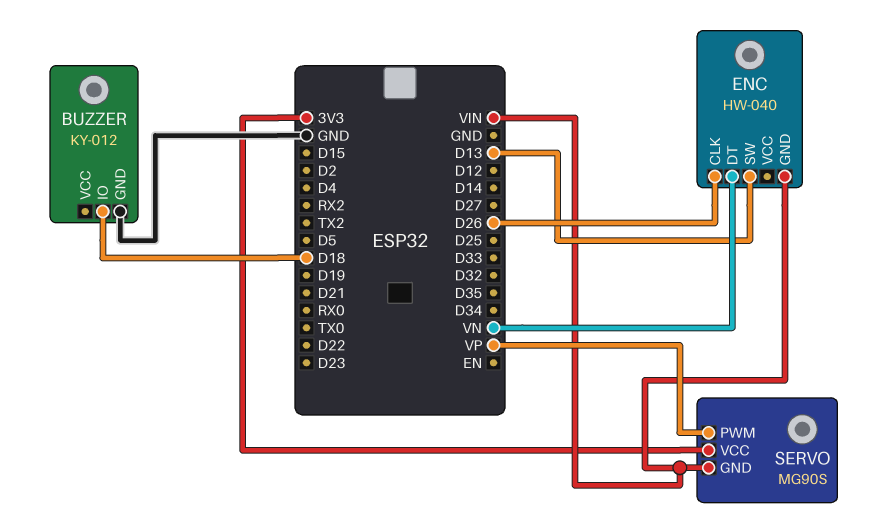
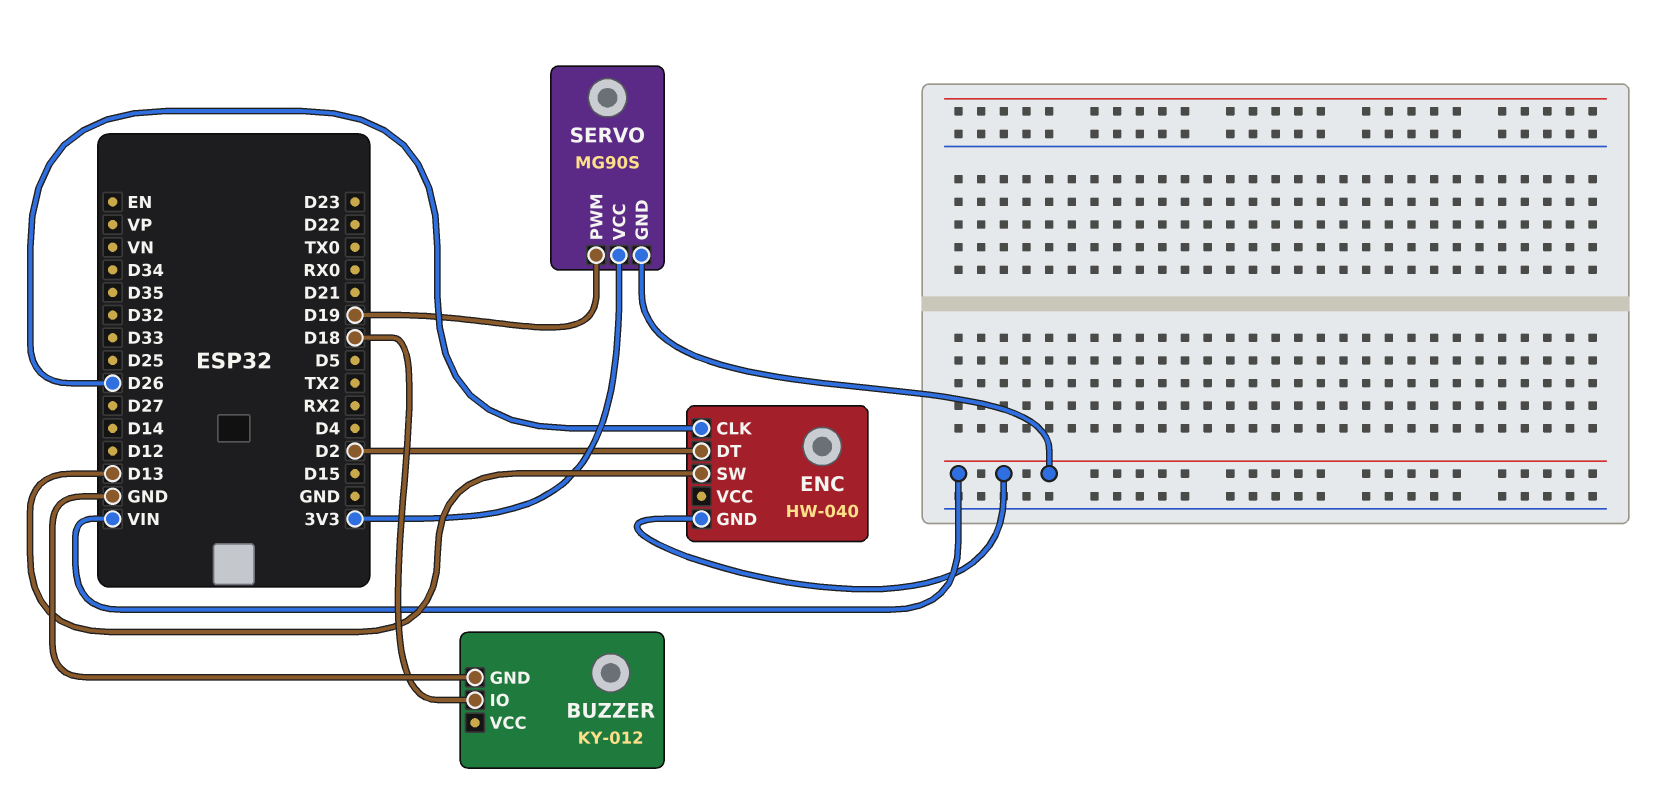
ENC pin DT: VN -> D2
SERVO pin PWM: VP -> D19

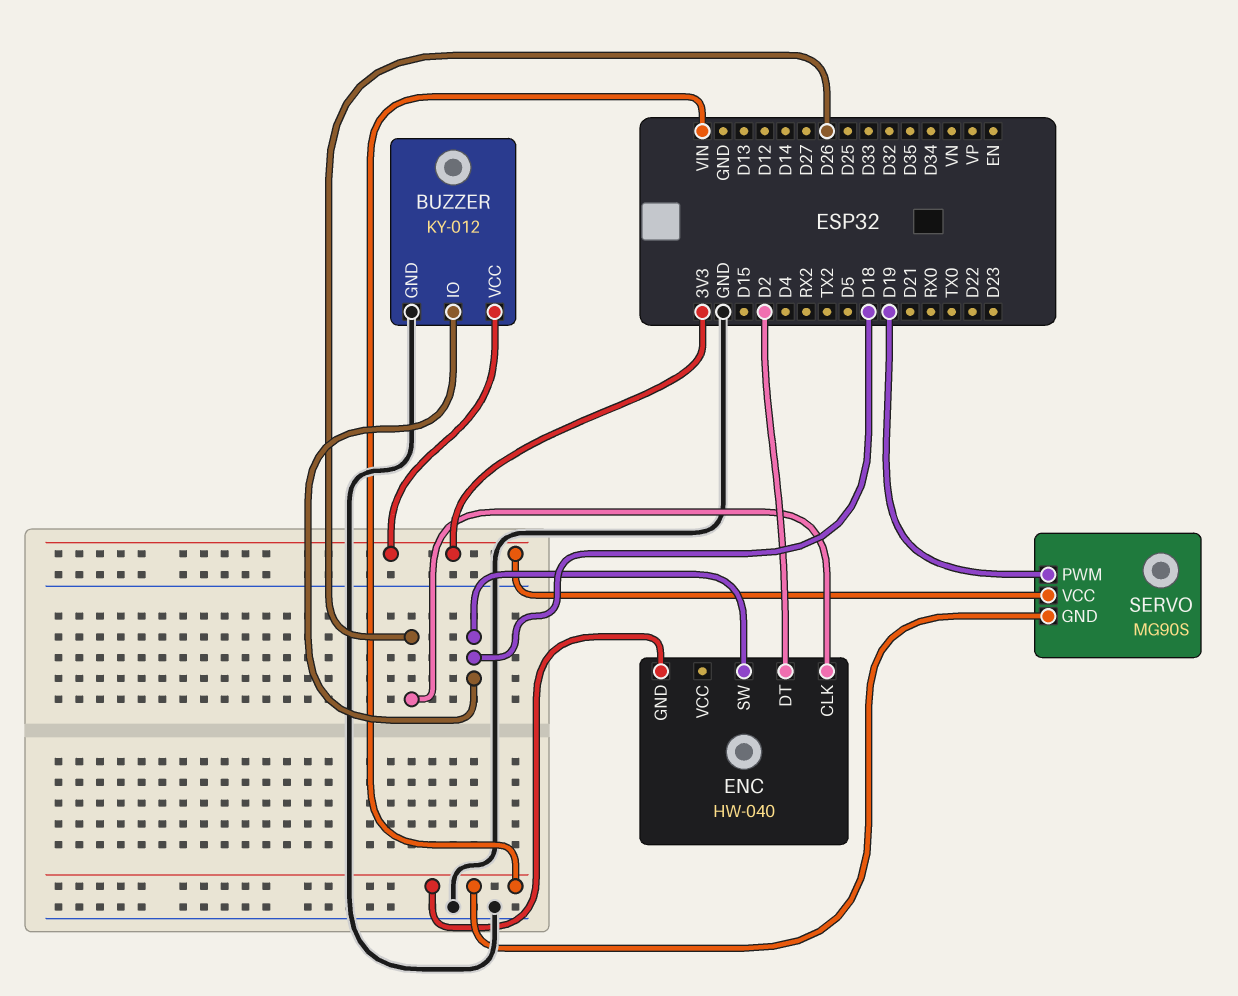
BUZZER pin VCC: none -> 3V3
ENC pin SW: D13 -> D18

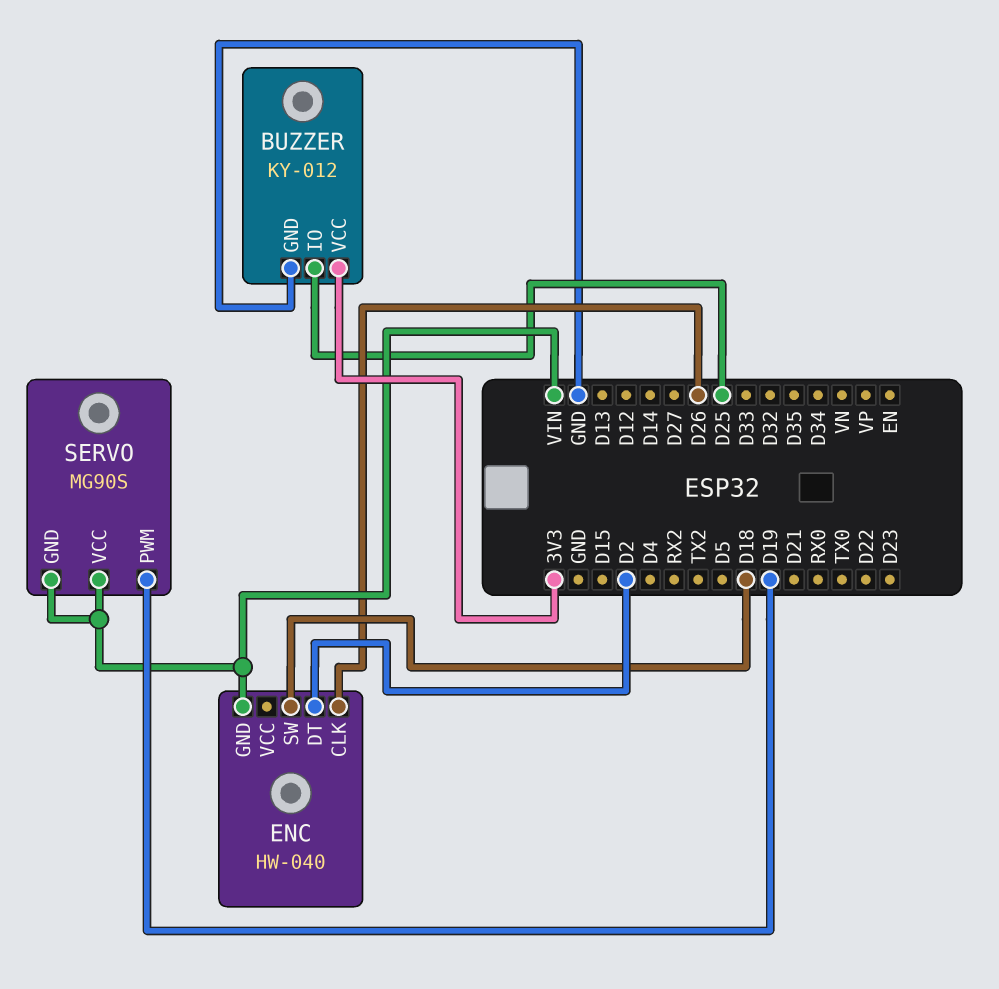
BUZZER pin IO: D18 -> D25
SERVO pin VCC: 3V3 -> VIN

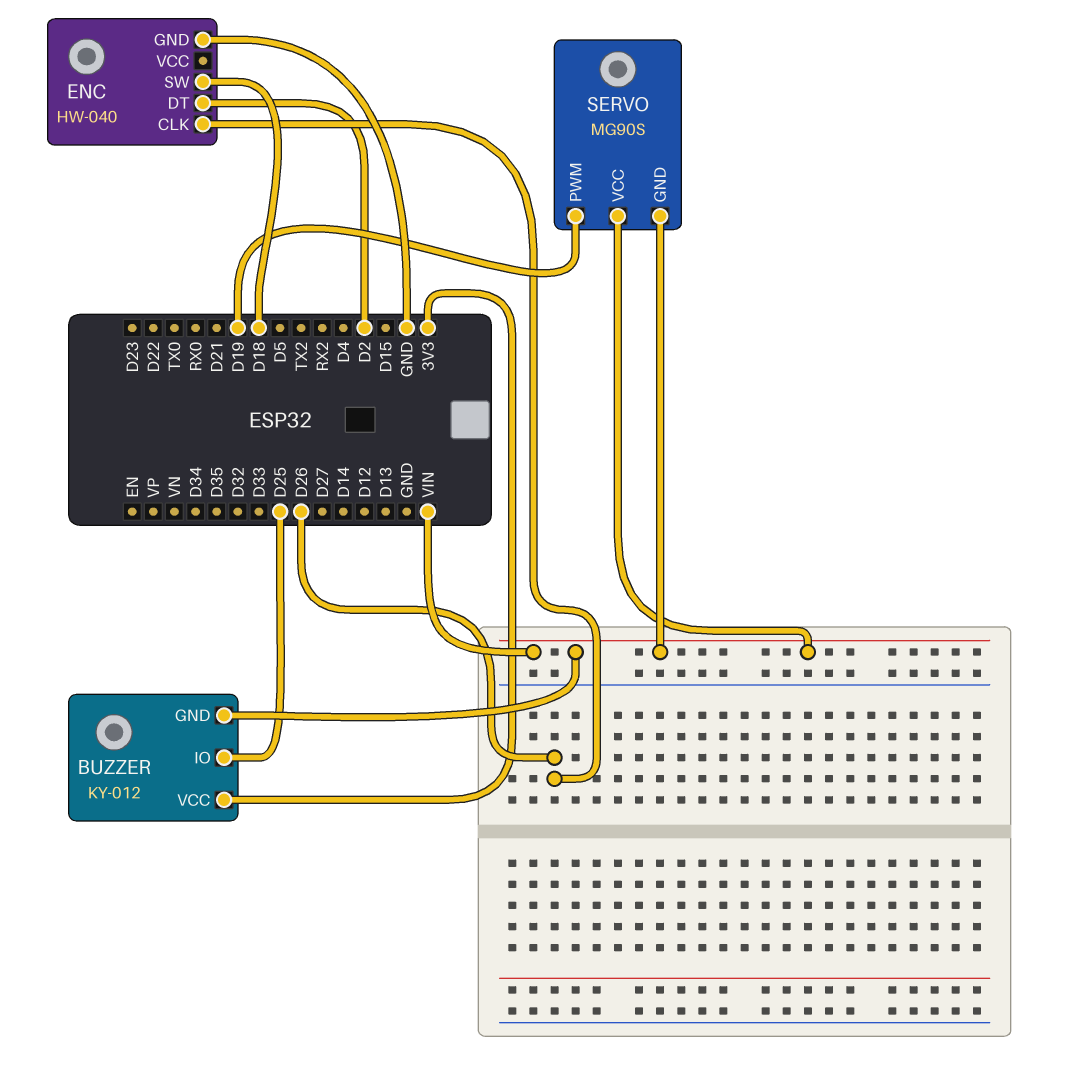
BUZZER pin GND: GND -> VIN
ENC pin GND: VIN -> GND

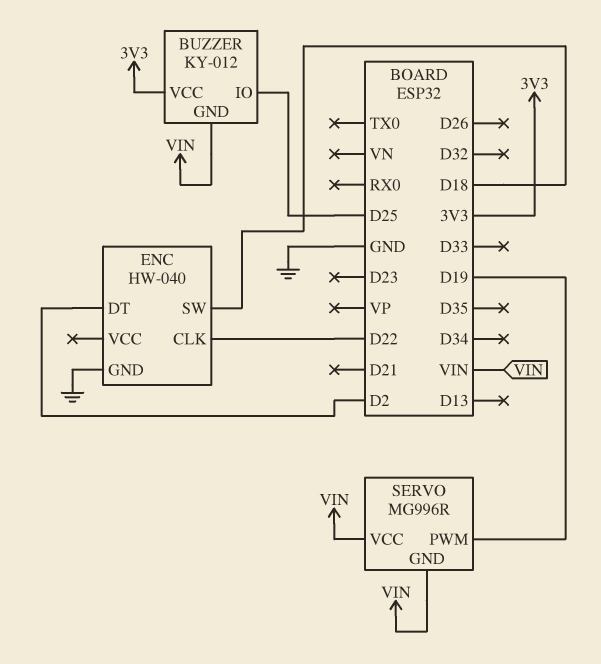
ENC pin CLK: D26 -> D22
SERVO: MG90S -> MG996R

